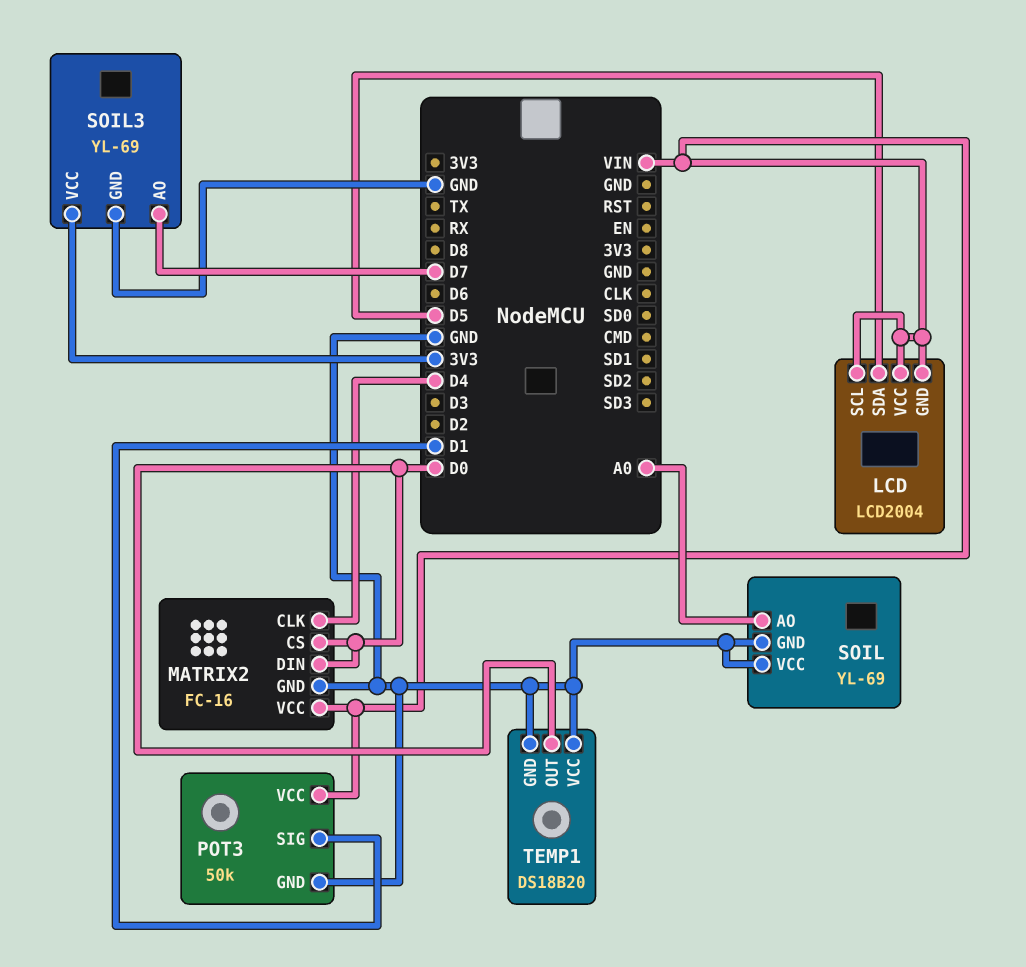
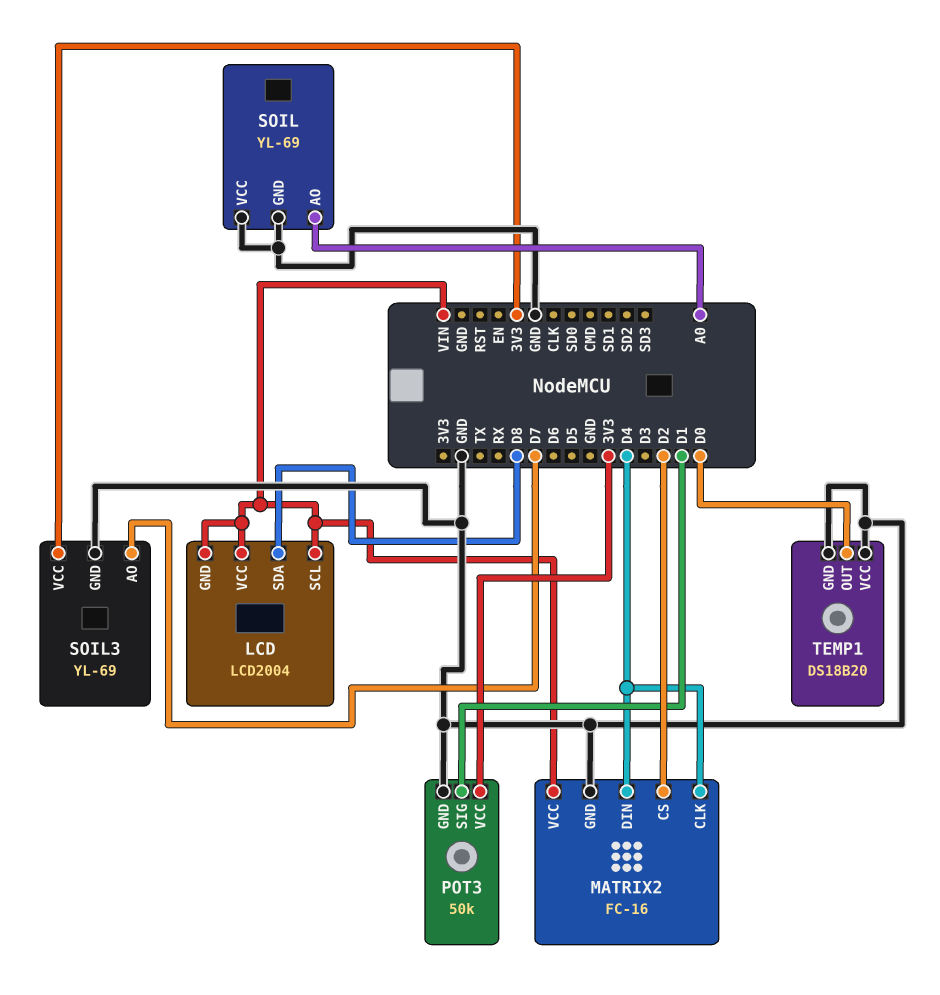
LCD pin SDA: D5 -> D8
MATRIX2 pin CS: D0 -> D2
MATRIX2 pin DIN: D0 -> D4
POT3 pin VCC: VIN -> 3V3

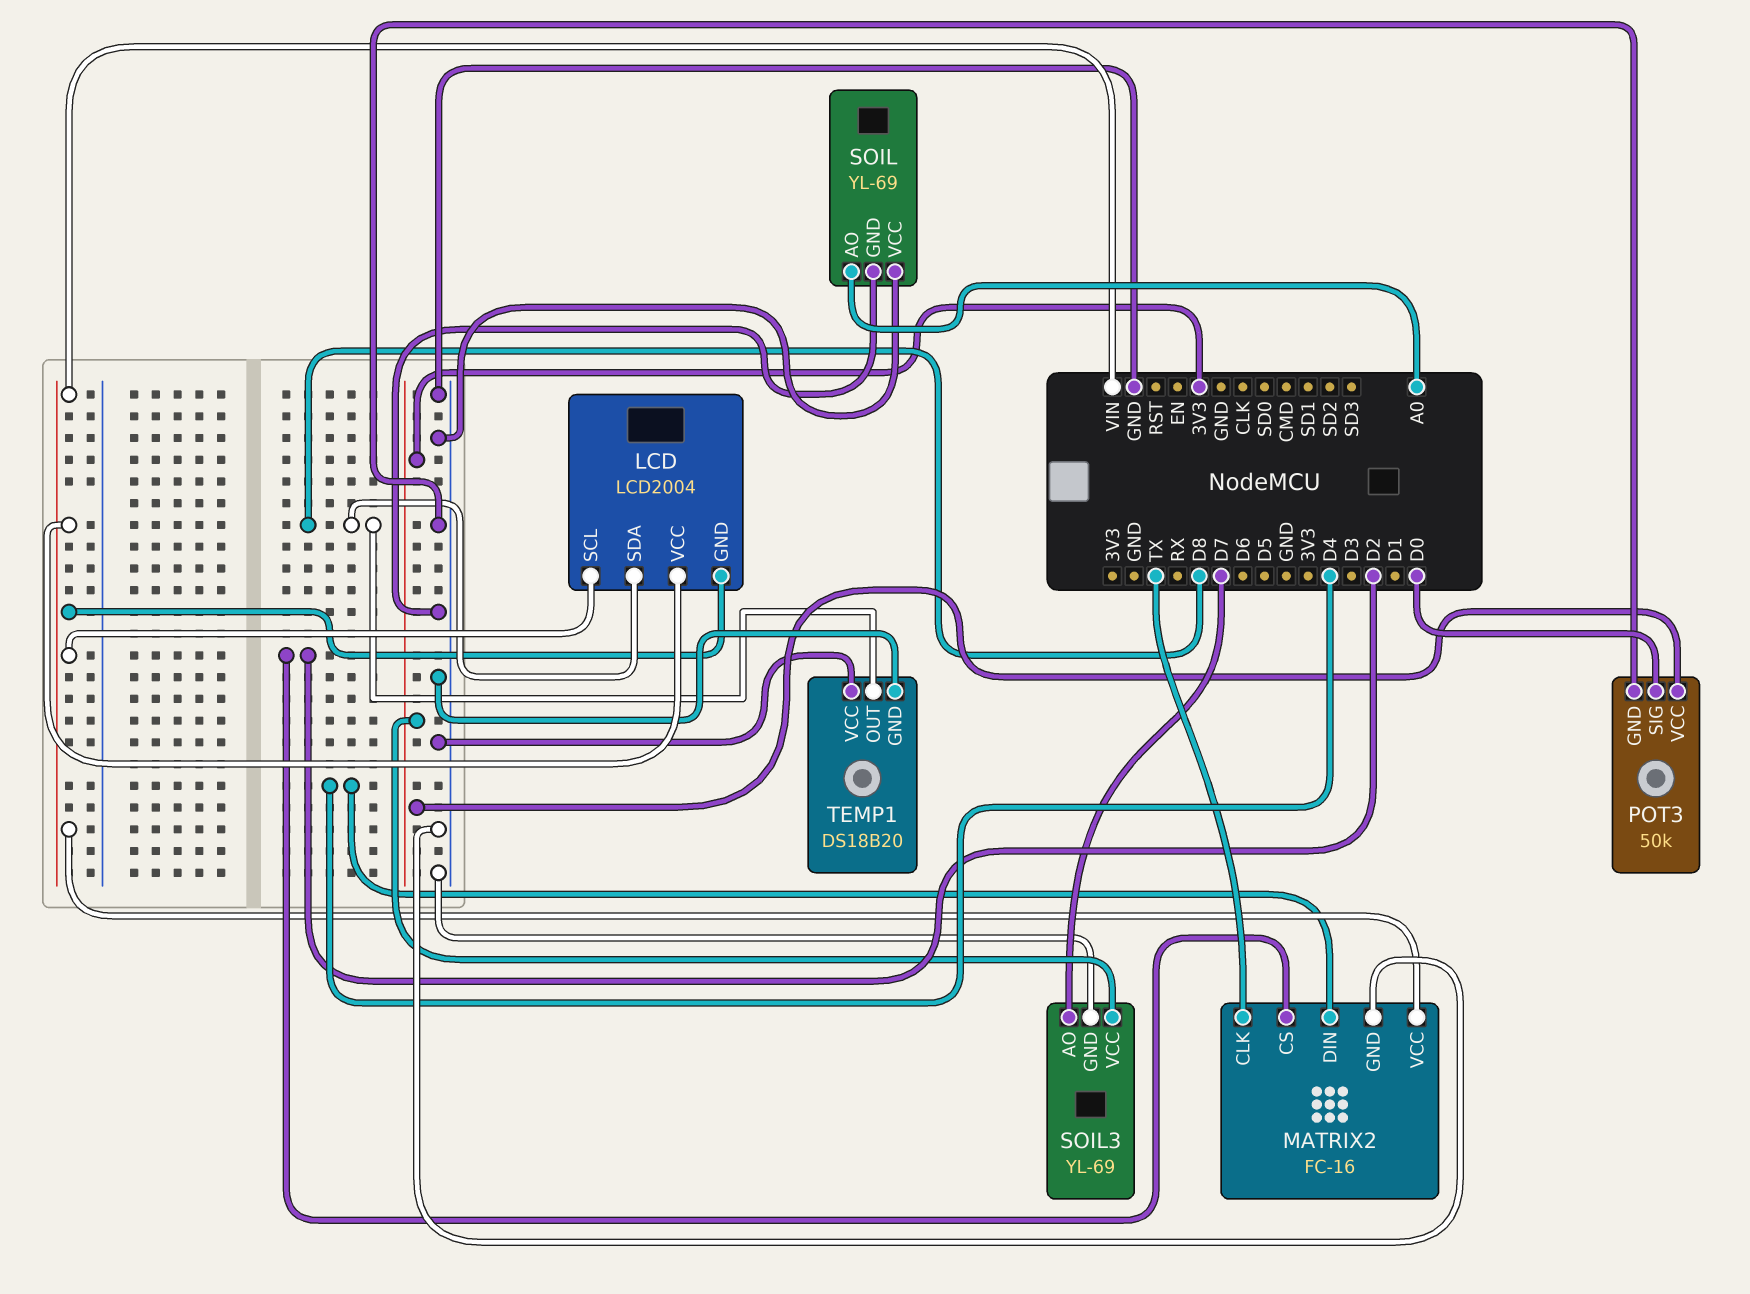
MATRIX2 pin CLK: D4 -> TX
POT3 pin SIG: D1 -> D0
TEMP1 pin OUT: D0 -> D8

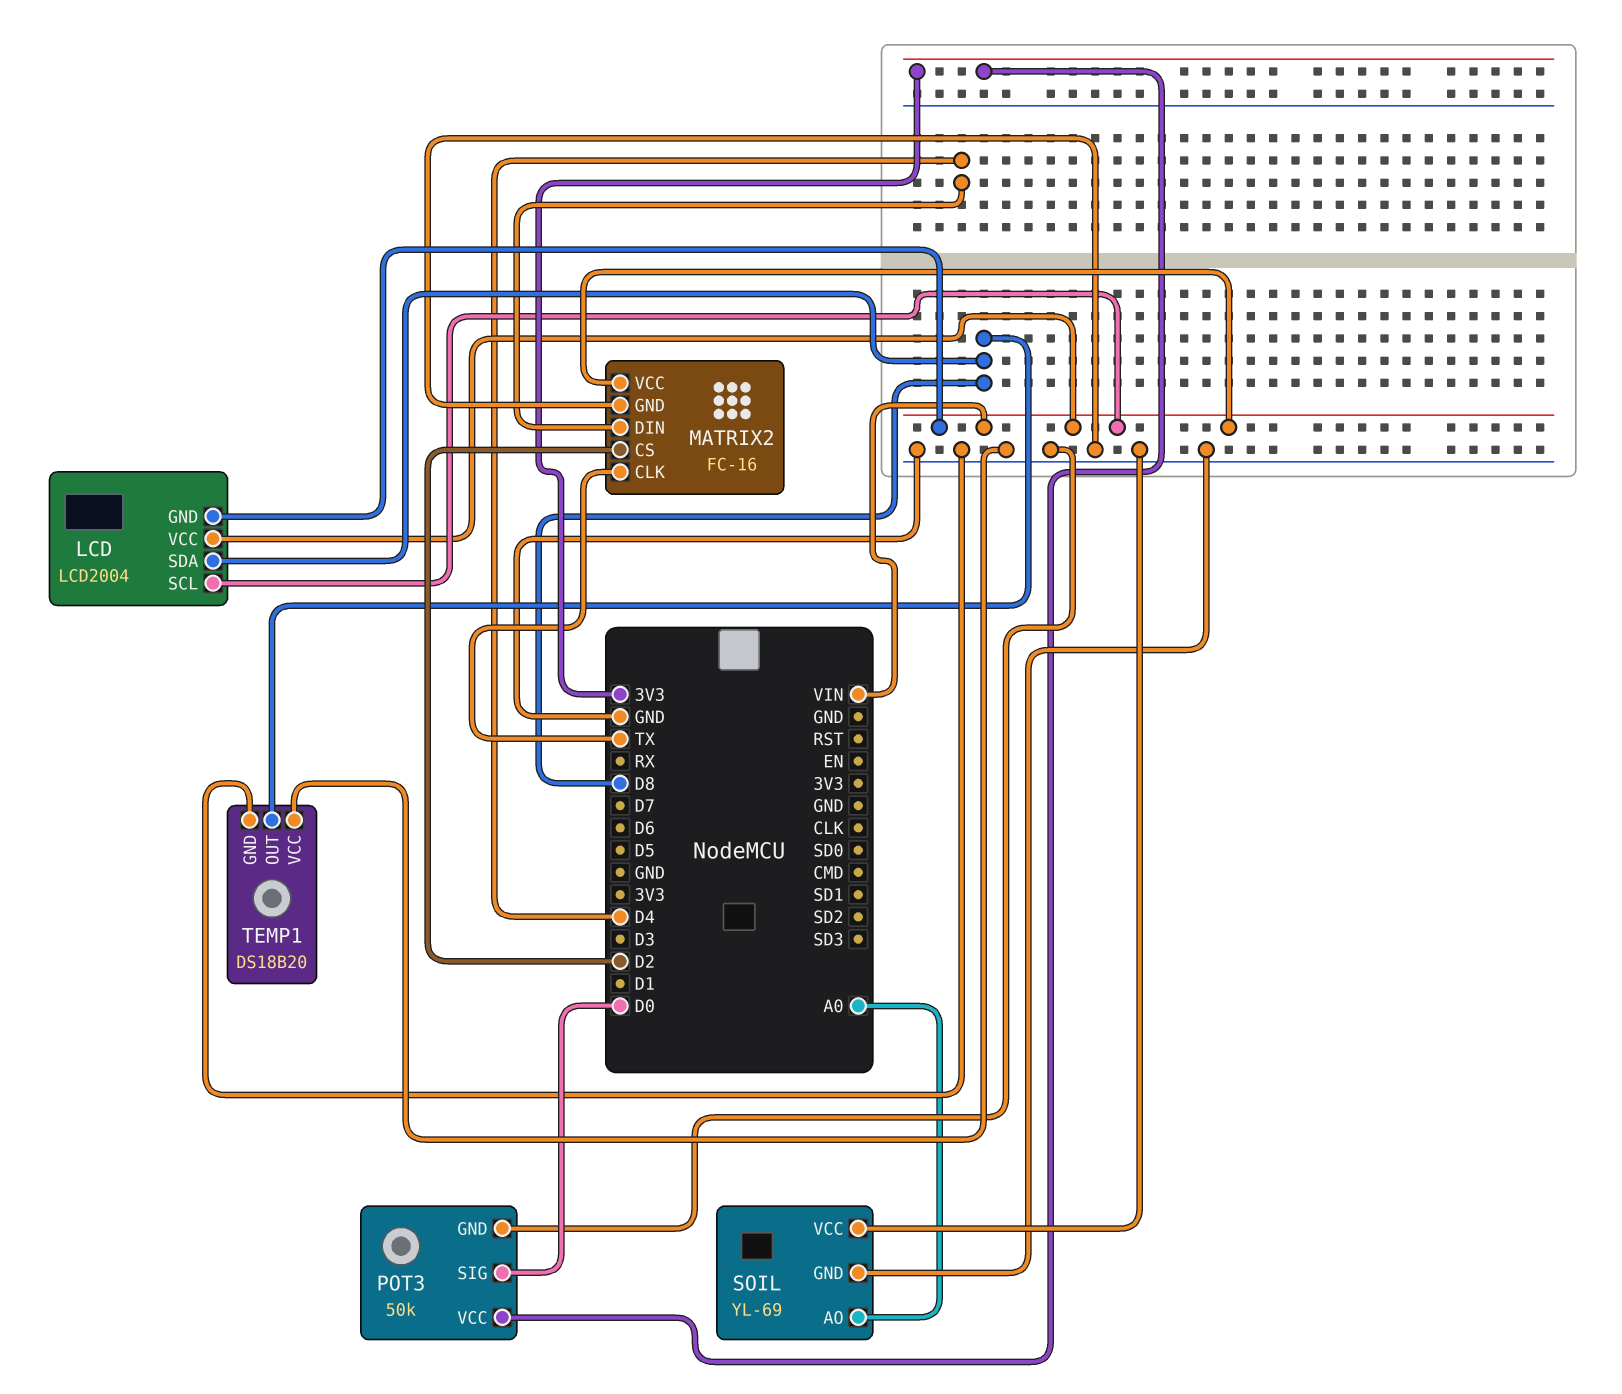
SOIL3: YL-69 -> none
SOIL3 pin AO: D7 -> none
SOIL3 pin GND: GND -> none
SOIL3 pin VCC: 3V3 -> none

